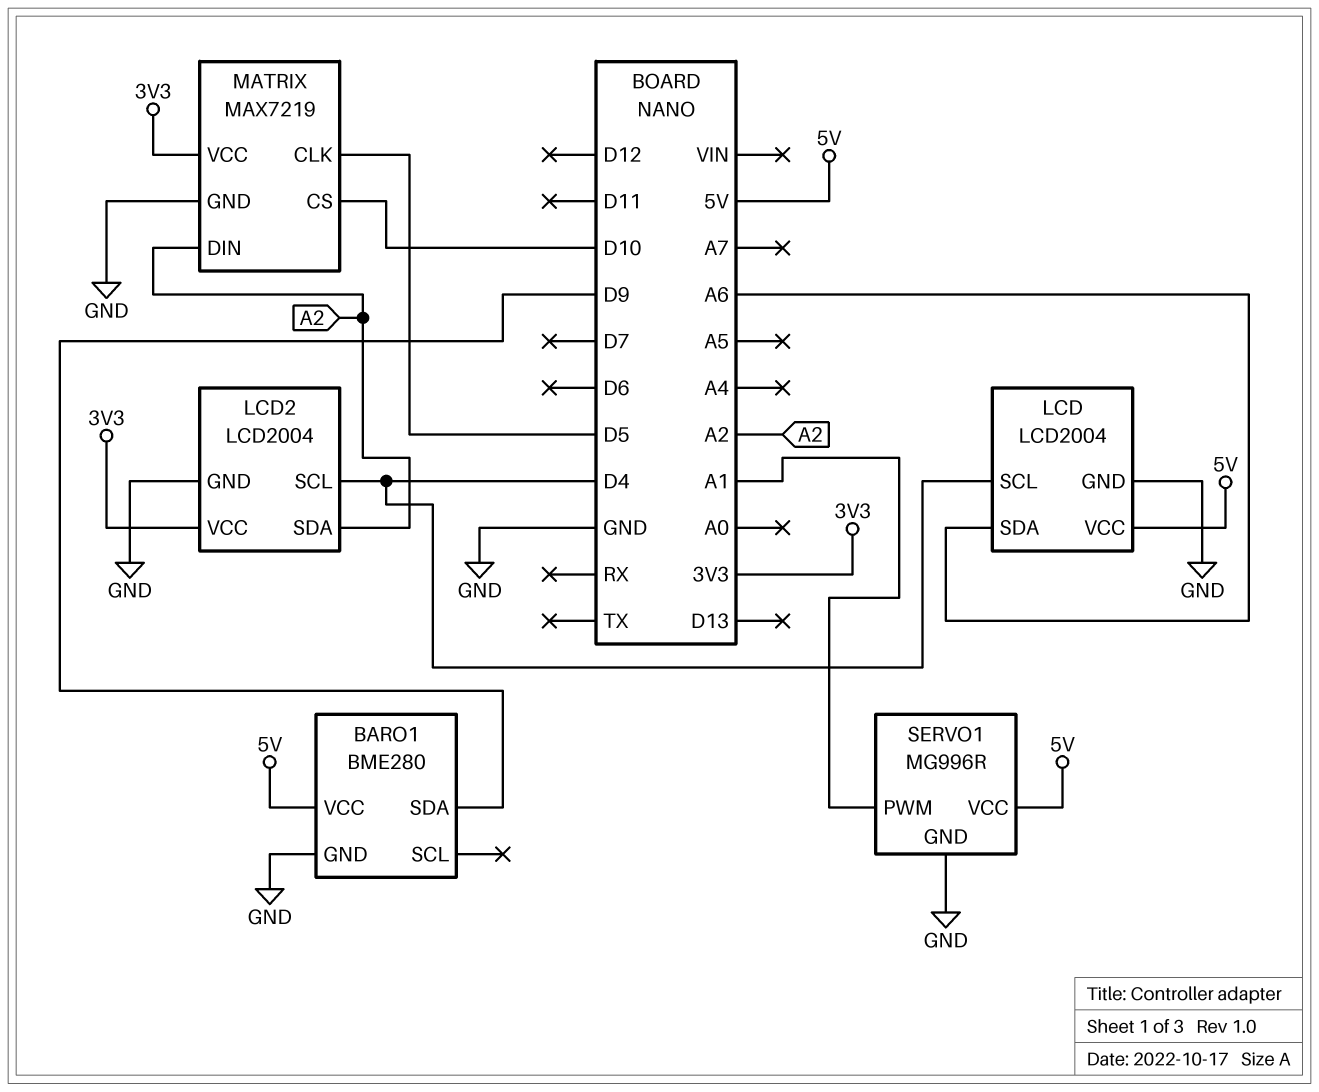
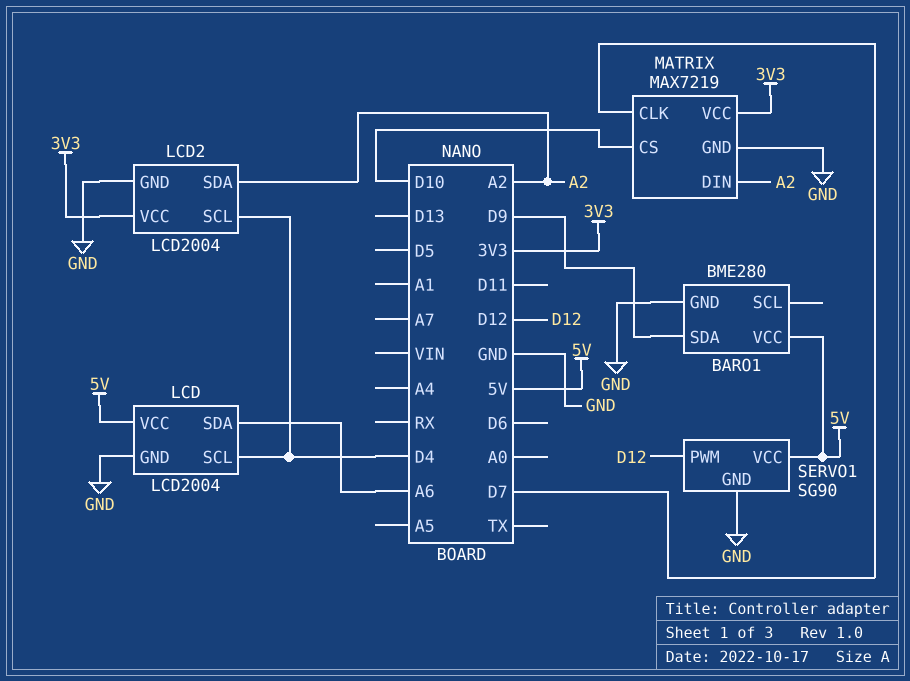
MATRIX pin CLK: D5 -> D7
SERVO1: MG996R -> SG90
SERVO1 pin PWM: A1 -> D12

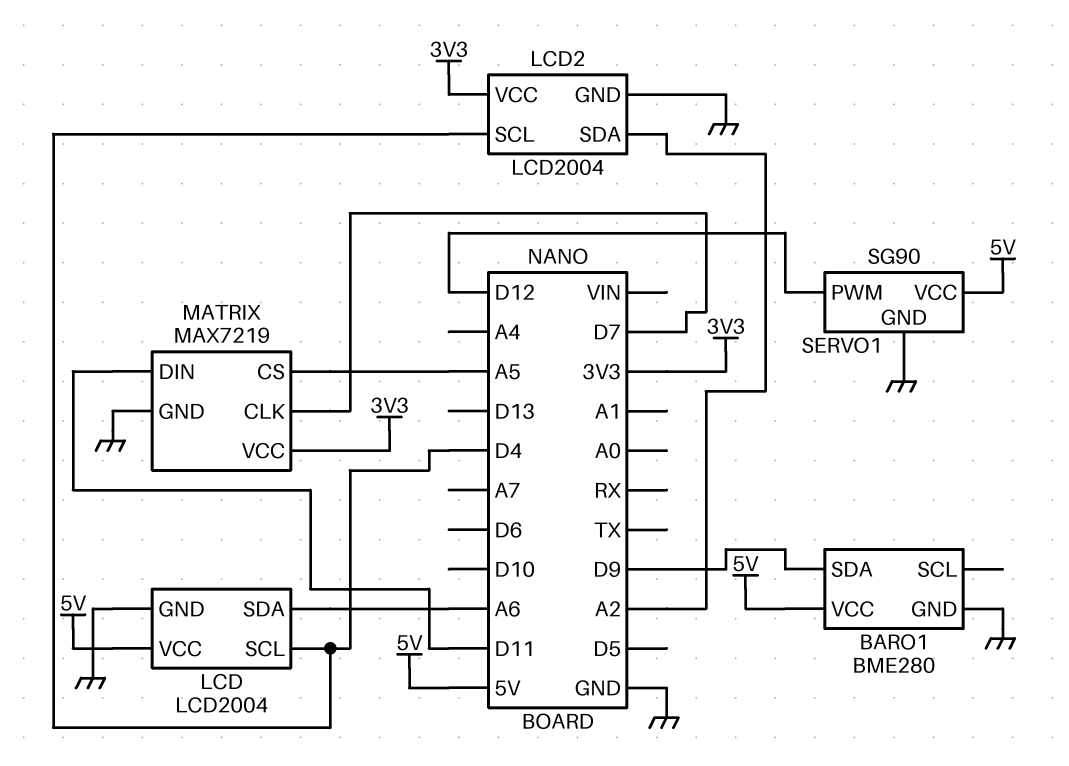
MATRIX pin CS: D10 -> A5
MATRIX pin DIN: A2 -> D11

